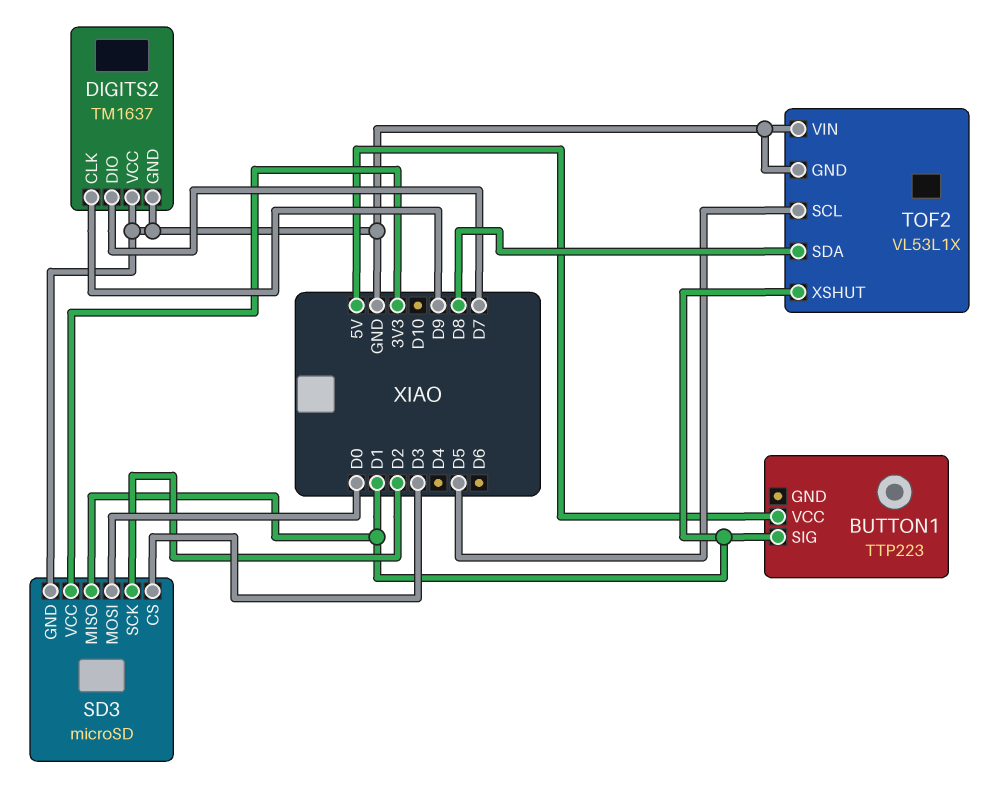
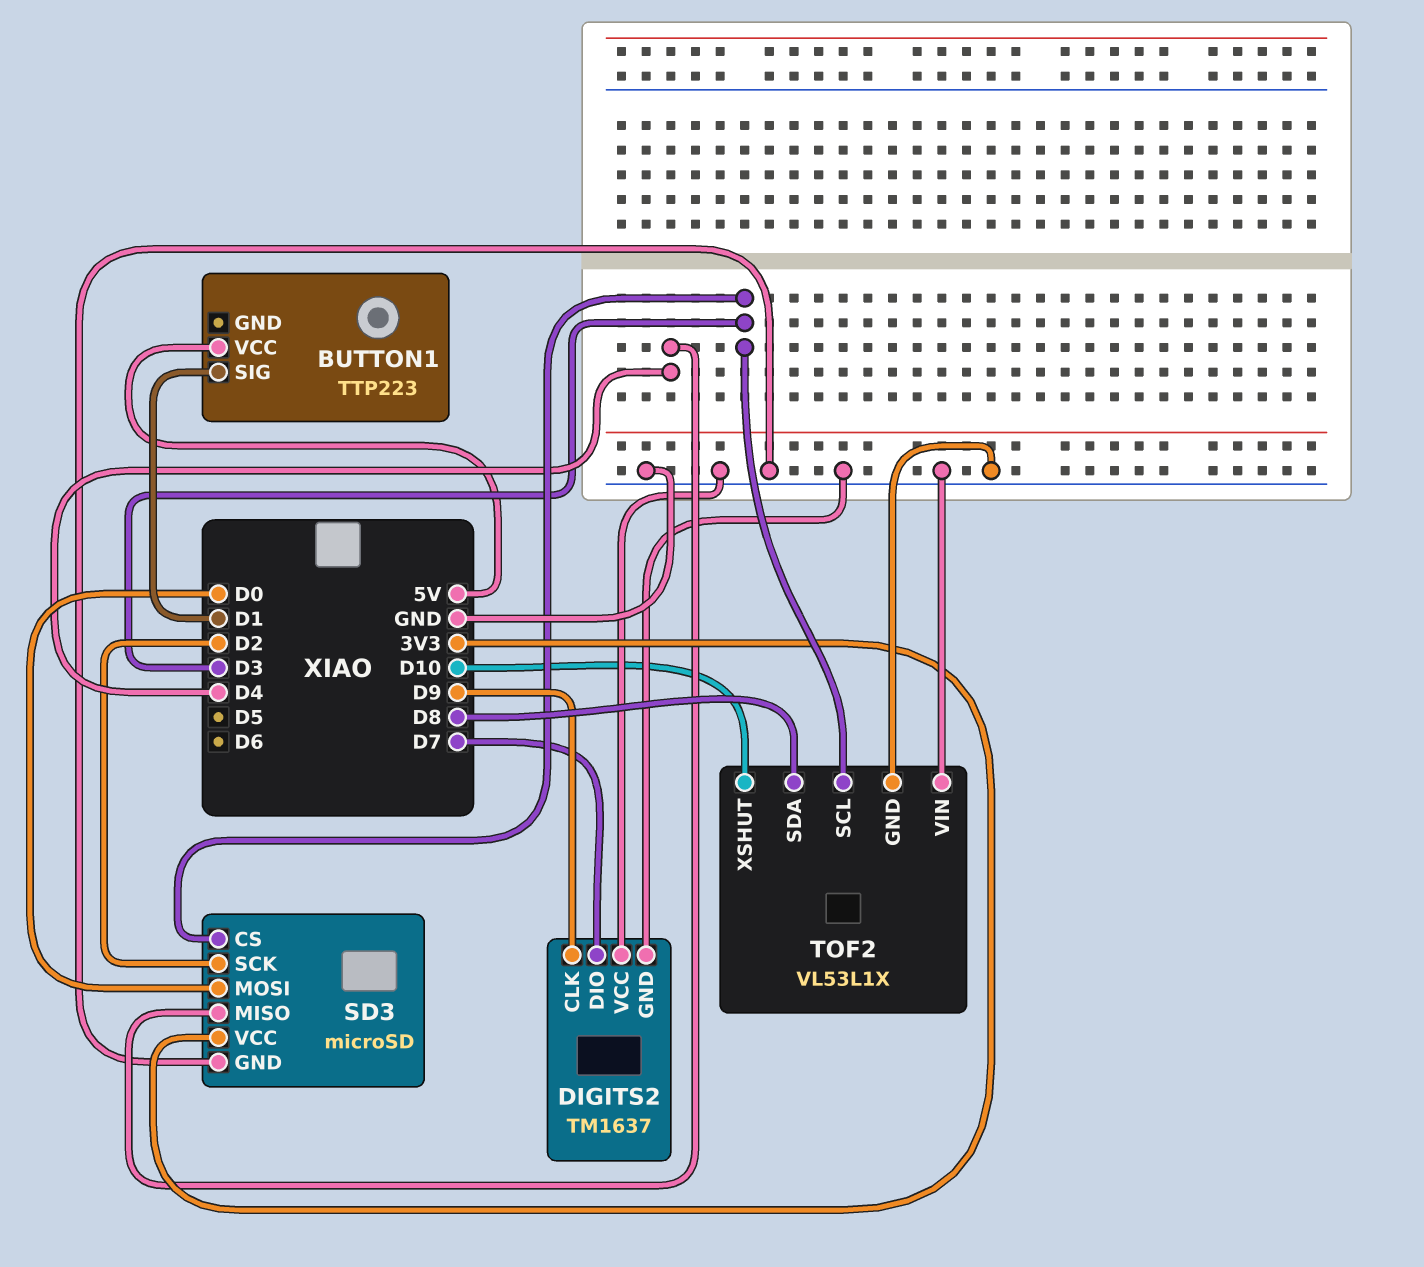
SD3 pin MISO: D1 -> D4
TOF2 pin SCL: D5 -> D3
TOF2 pin XSHUT: D1 -> D10

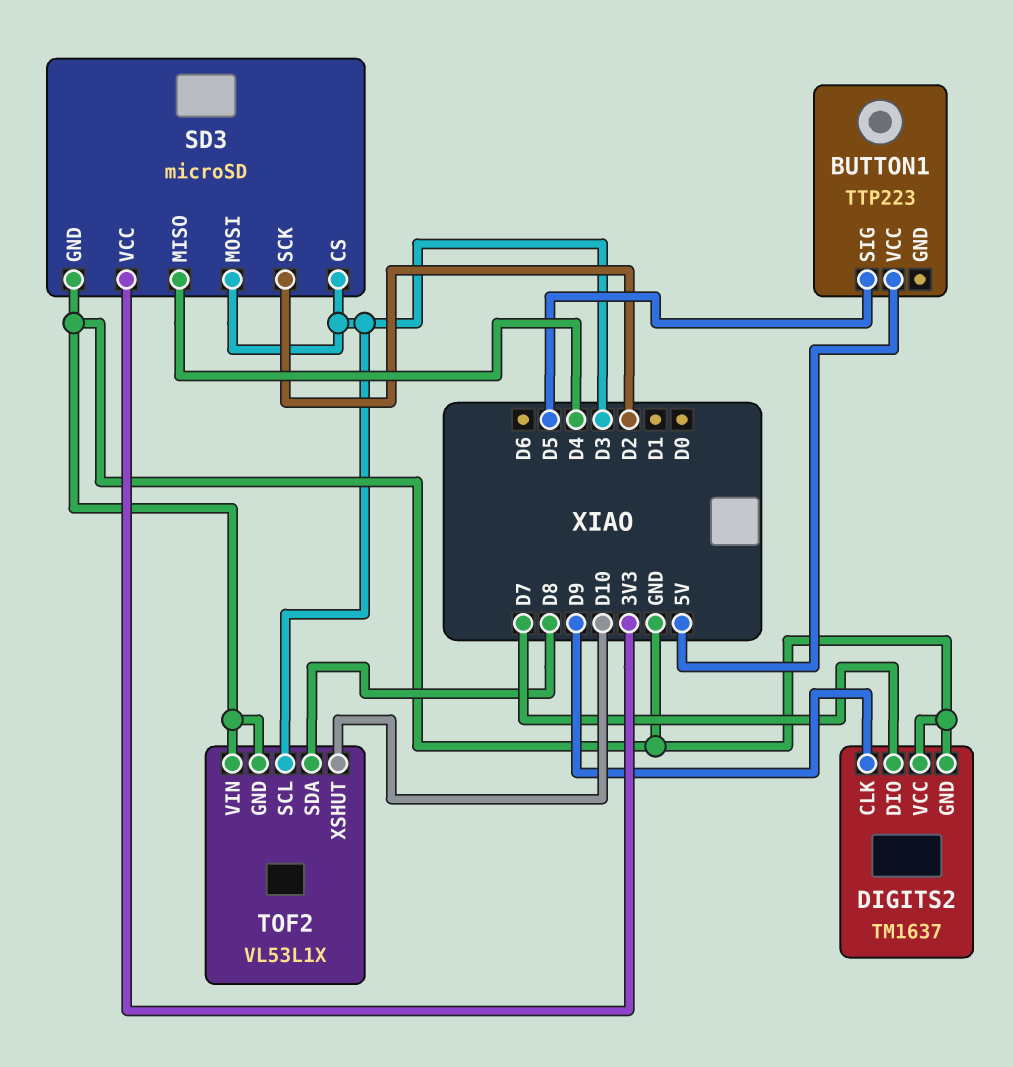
BUTTON1 pin SIG: D1 -> D5
SD3 pin MOSI: D0 -> D3

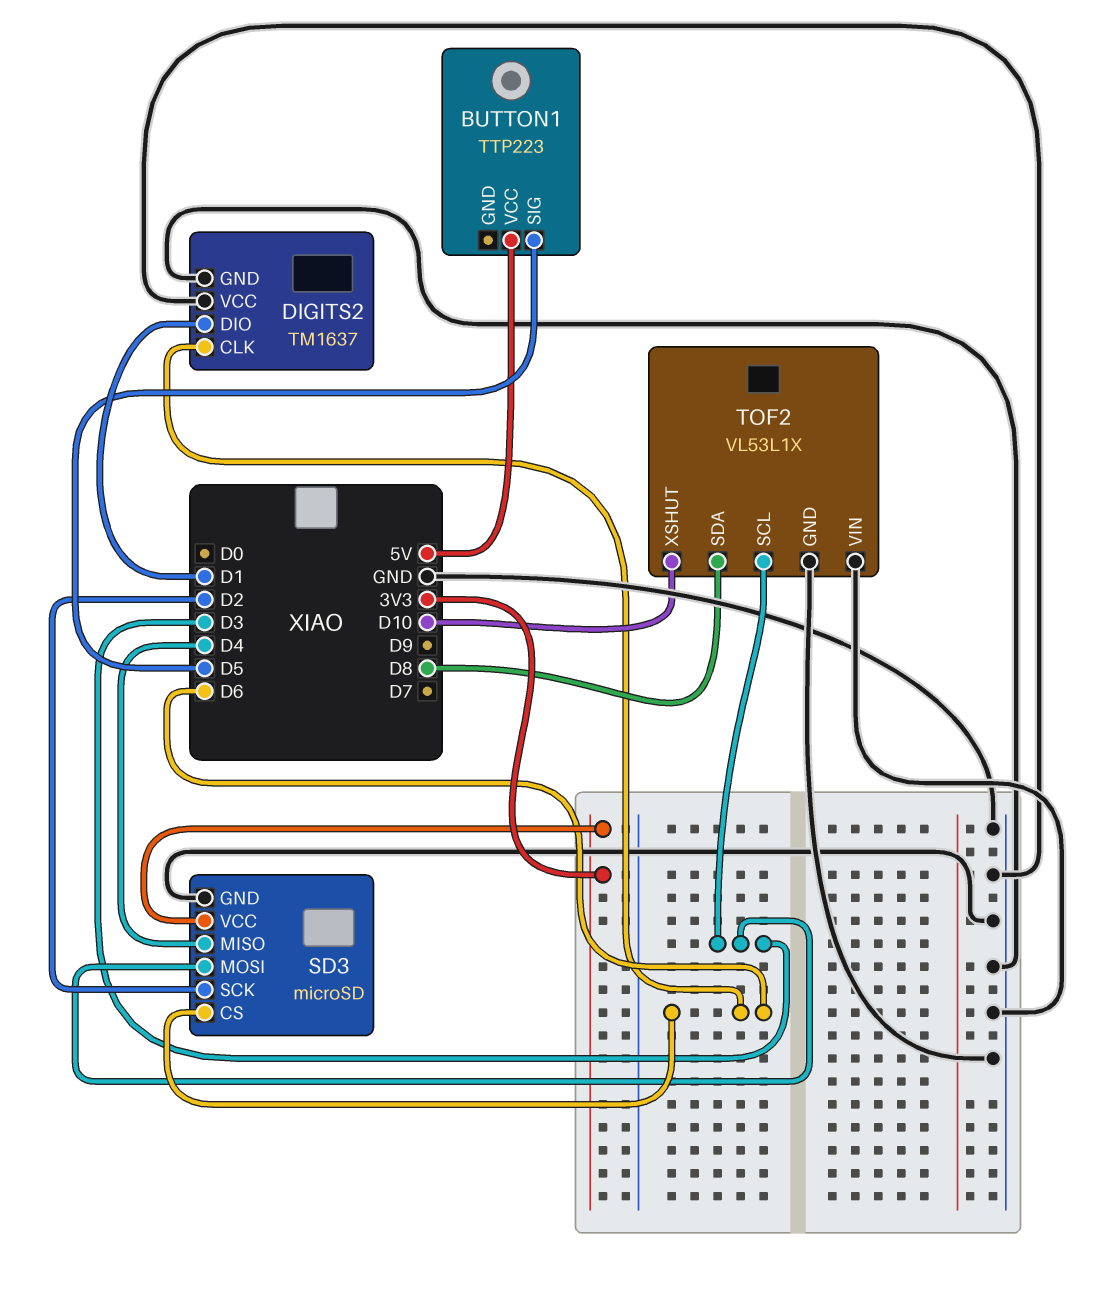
DIGITS2 pin CLK: D9 -> D6
DIGITS2 pin DIO: D7 -> D1
SD3 pin CS: D3 -> D6

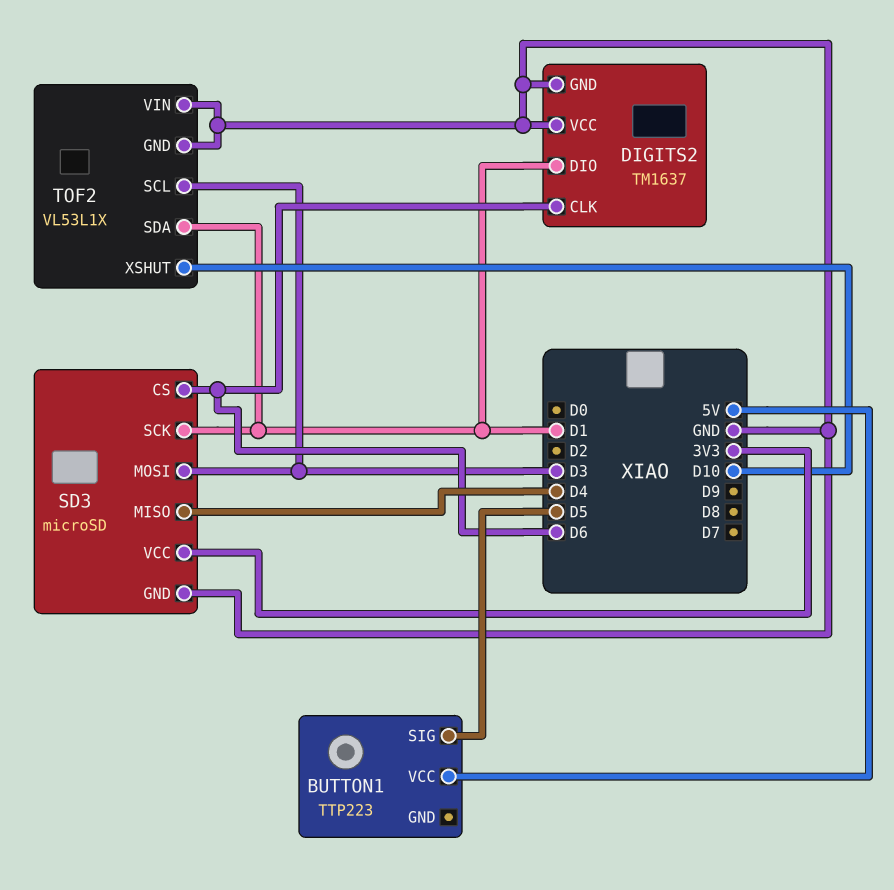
SD3 pin SCK: D2 -> D1
TOF2 pin SDA: D8 -> D1

